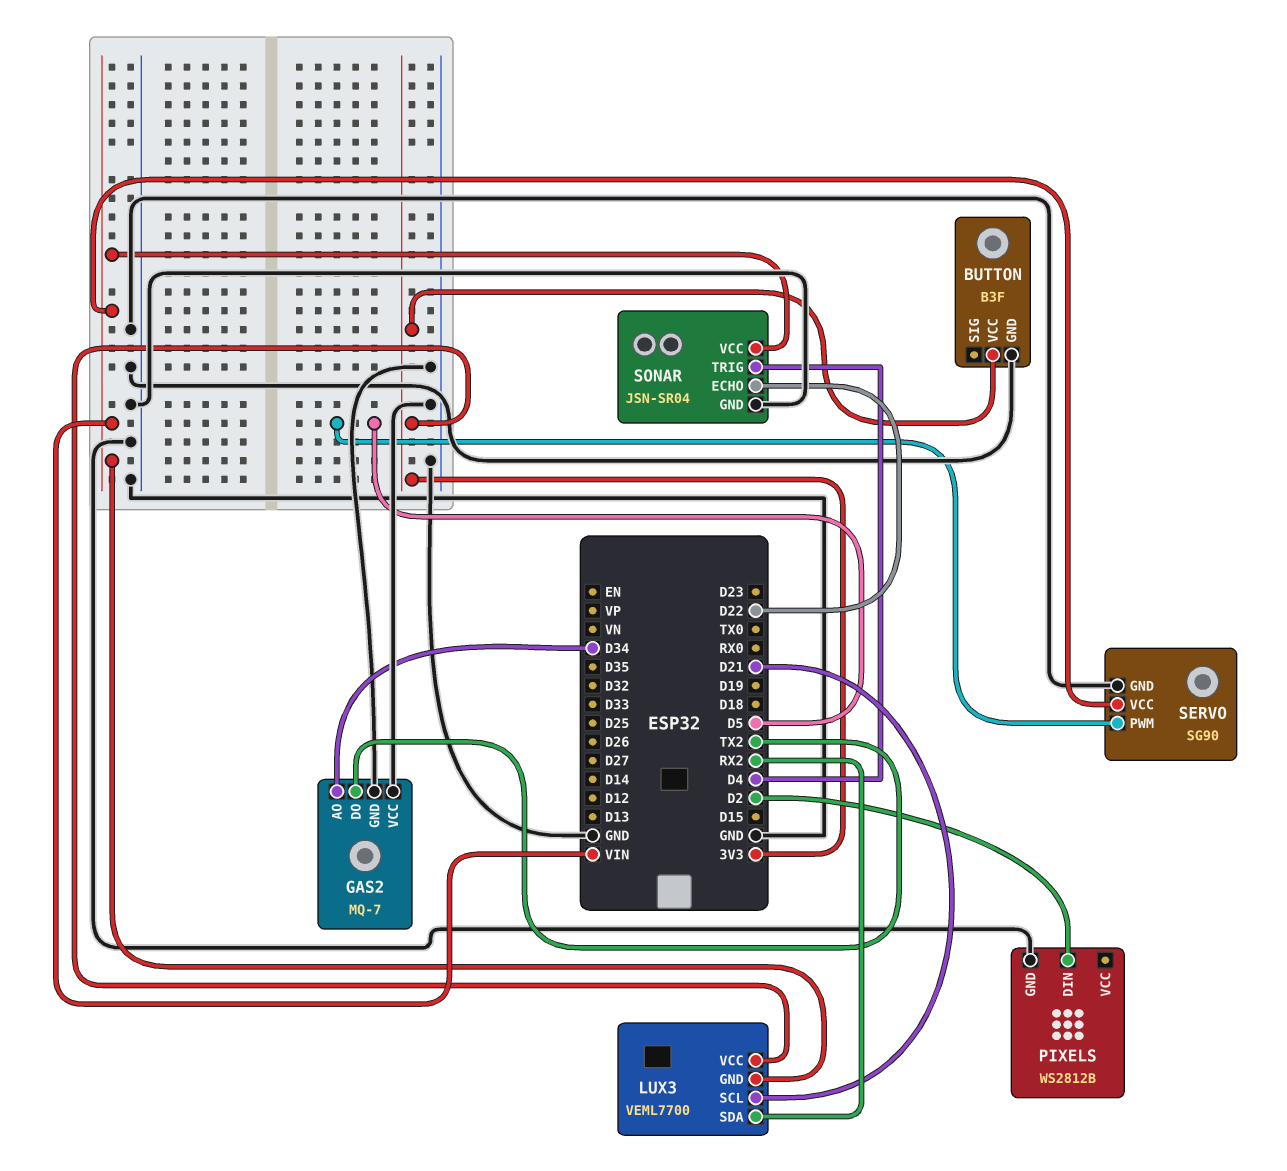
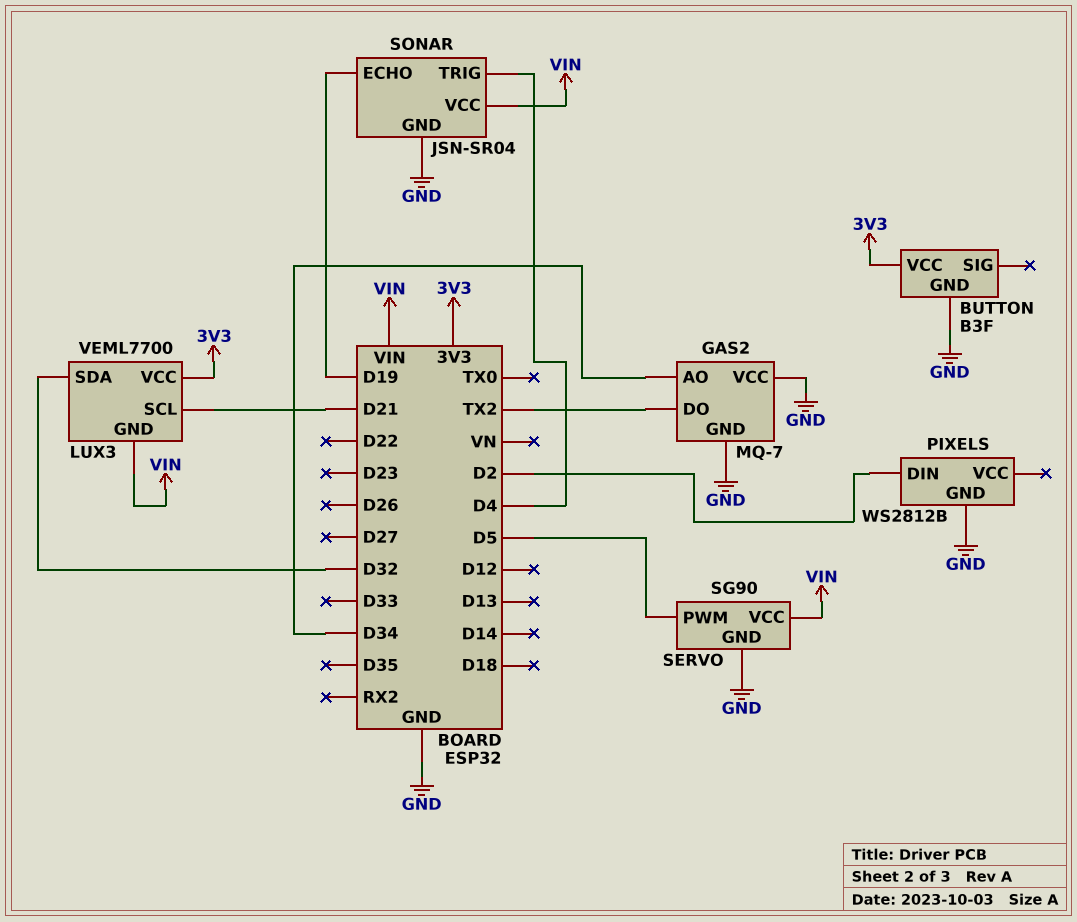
LUX3 pin SDA: RX2 -> D32
SONAR pin ECHO: D22 -> D19

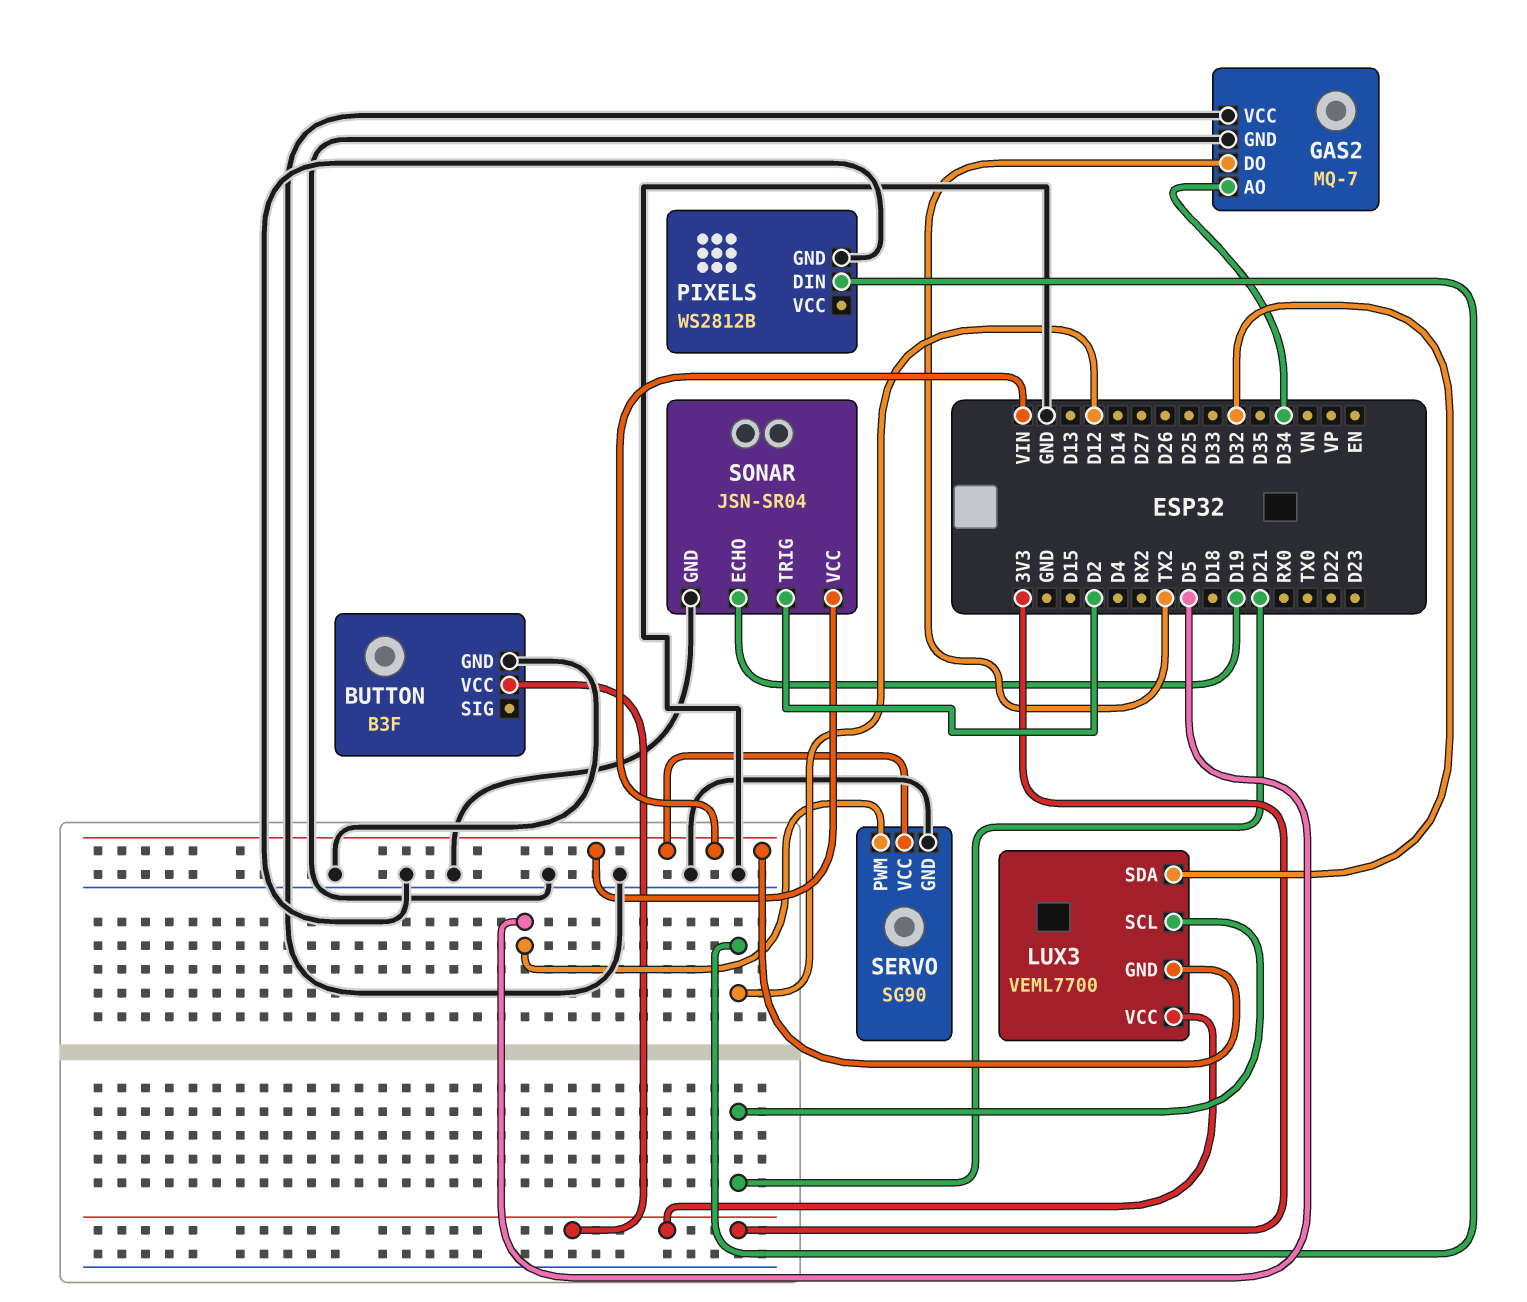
PIXELS pin DIN: D2 -> D12
SONAR pin TRIG: D4 -> D2

